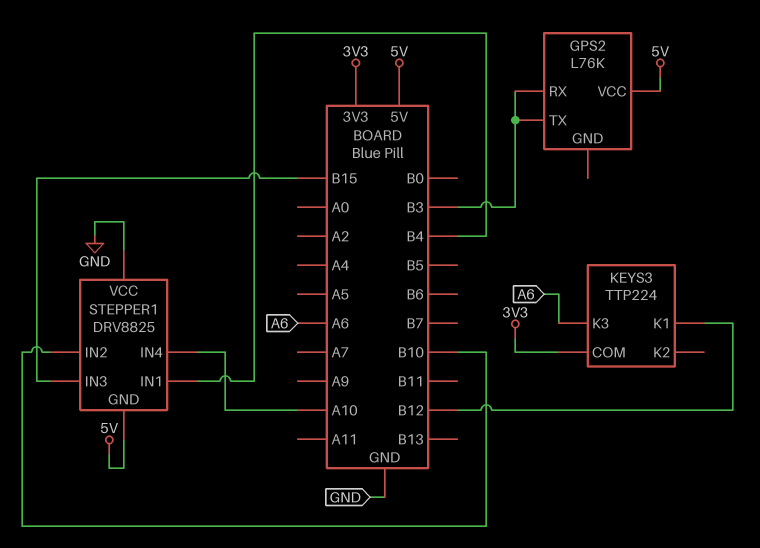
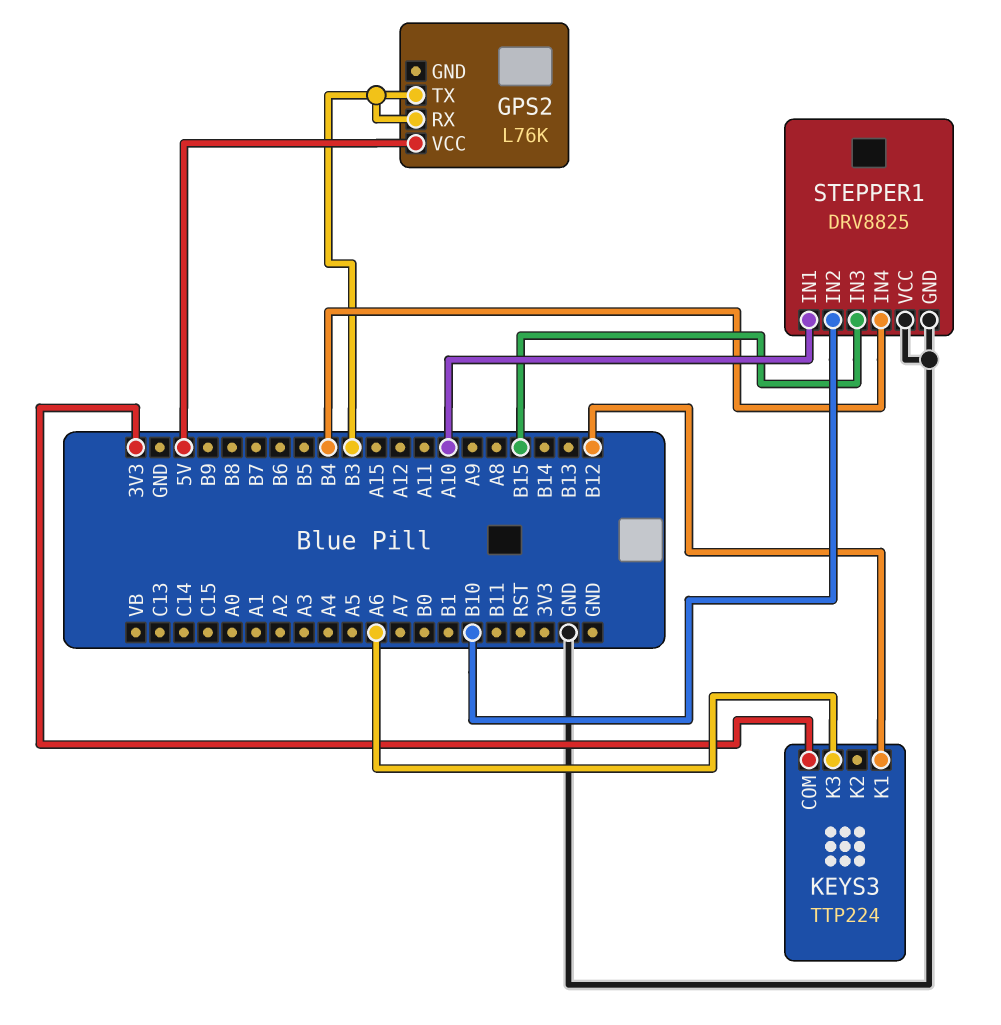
STEPPER1 pin GND: 5V -> GND
STEPPER1 pin IN1: B4 -> A10
STEPPER1 pin IN4: A10 -> B4

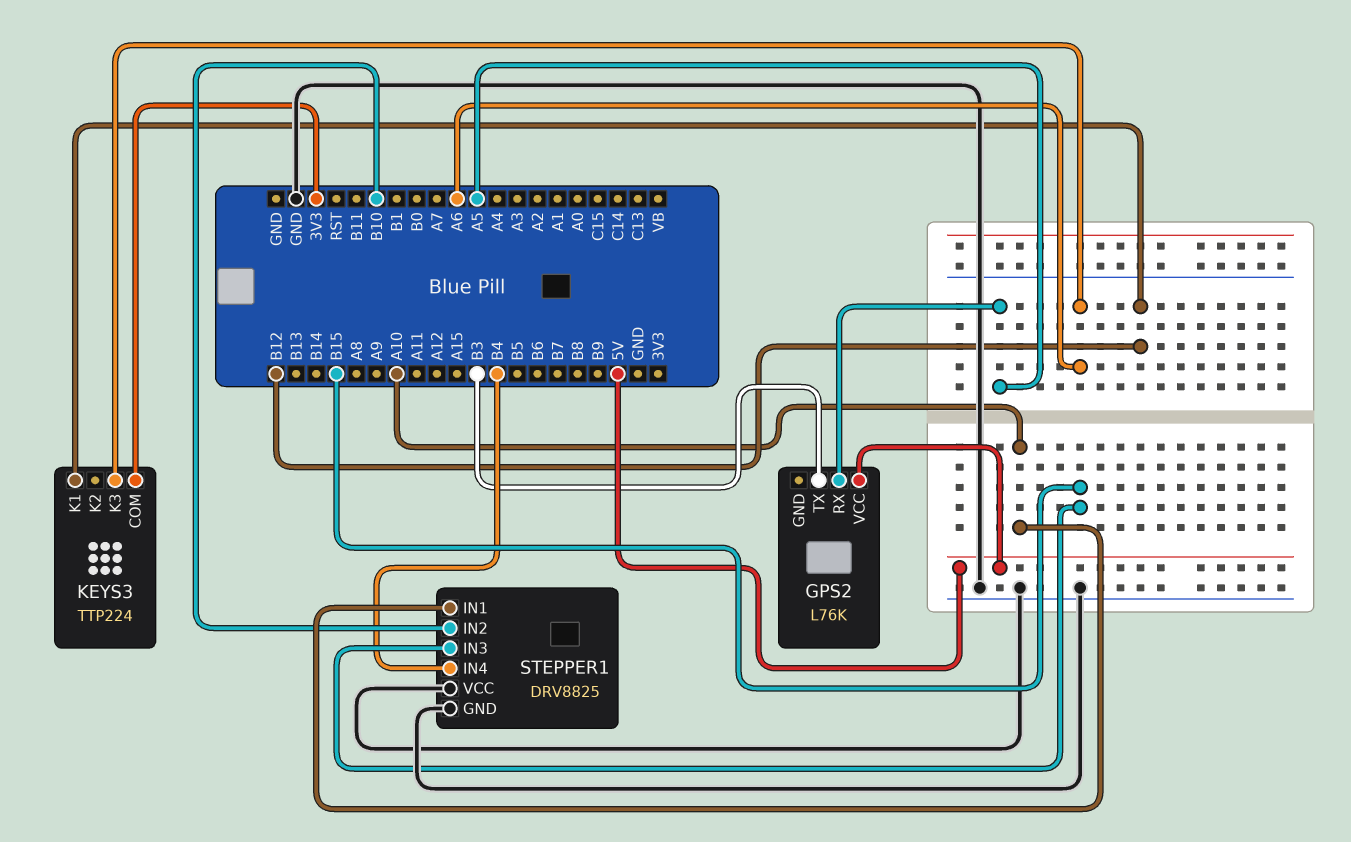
GPS2 pin RX: B3 -> A5

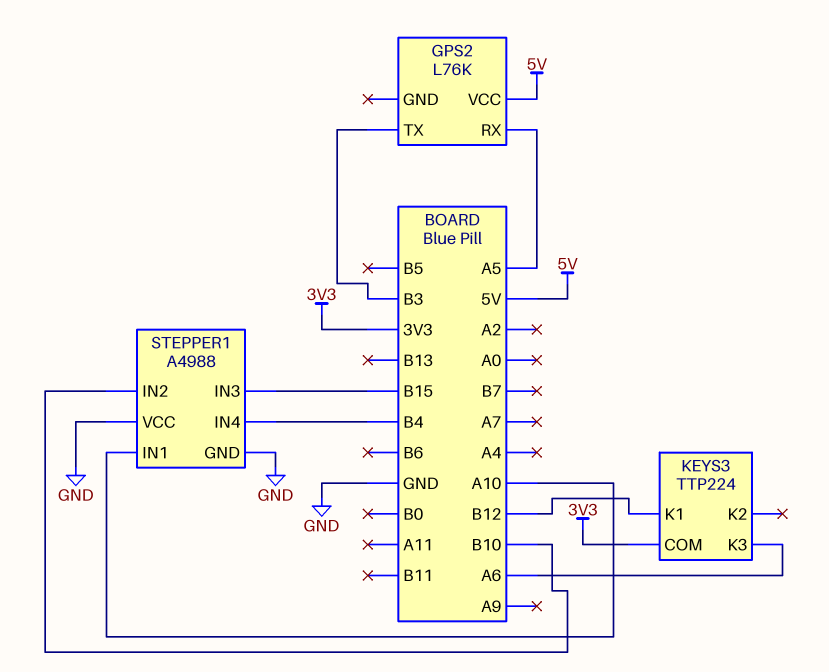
STEPPER1: DRV8825 -> A4988

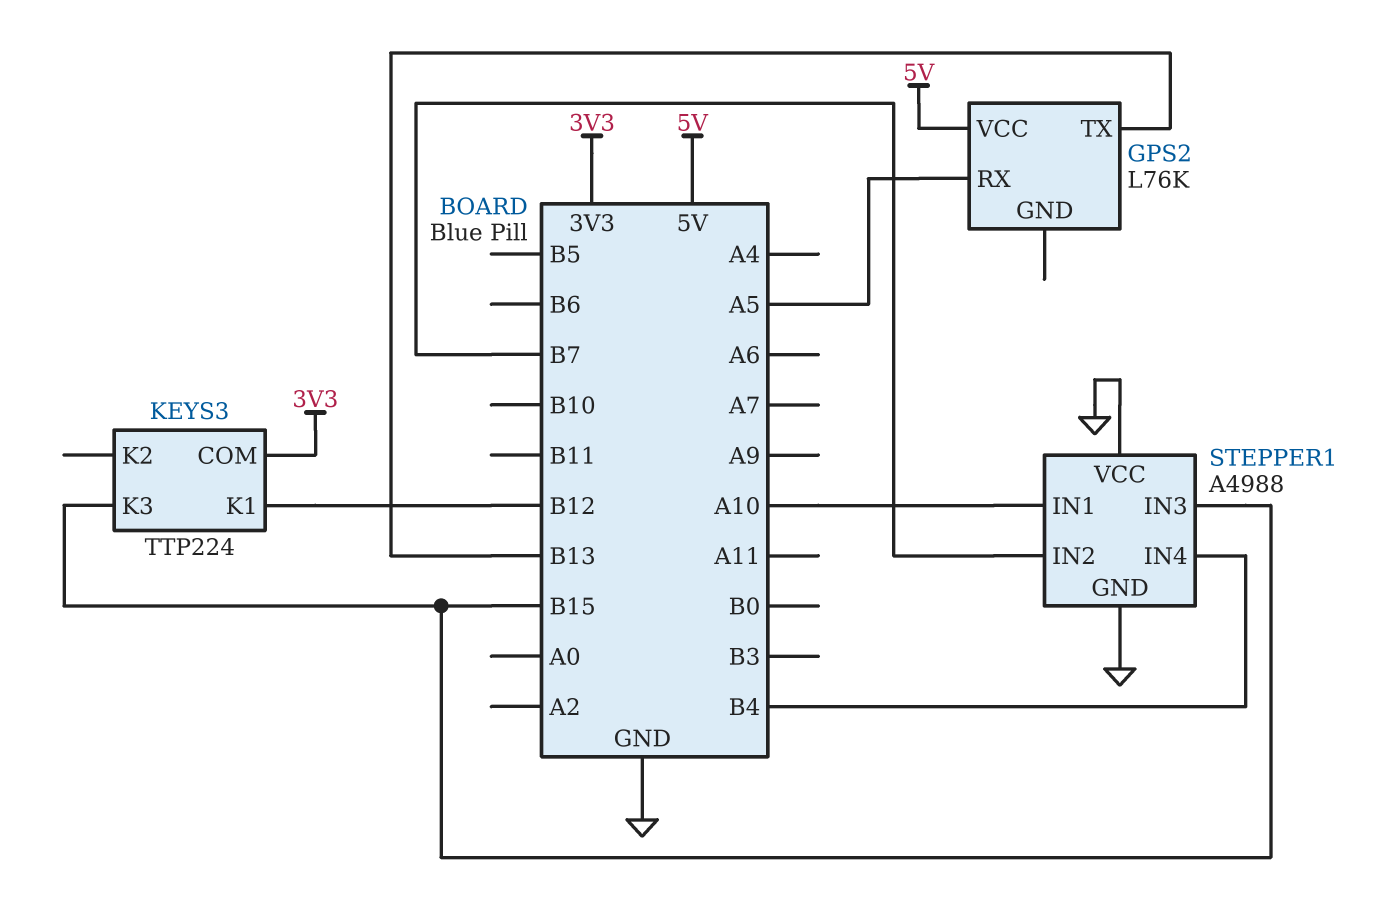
GPS2 pin TX: B3 -> B13
KEYS3 pin K3: A6 -> B15
STEPPER1 pin IN2: B10 -> B7

